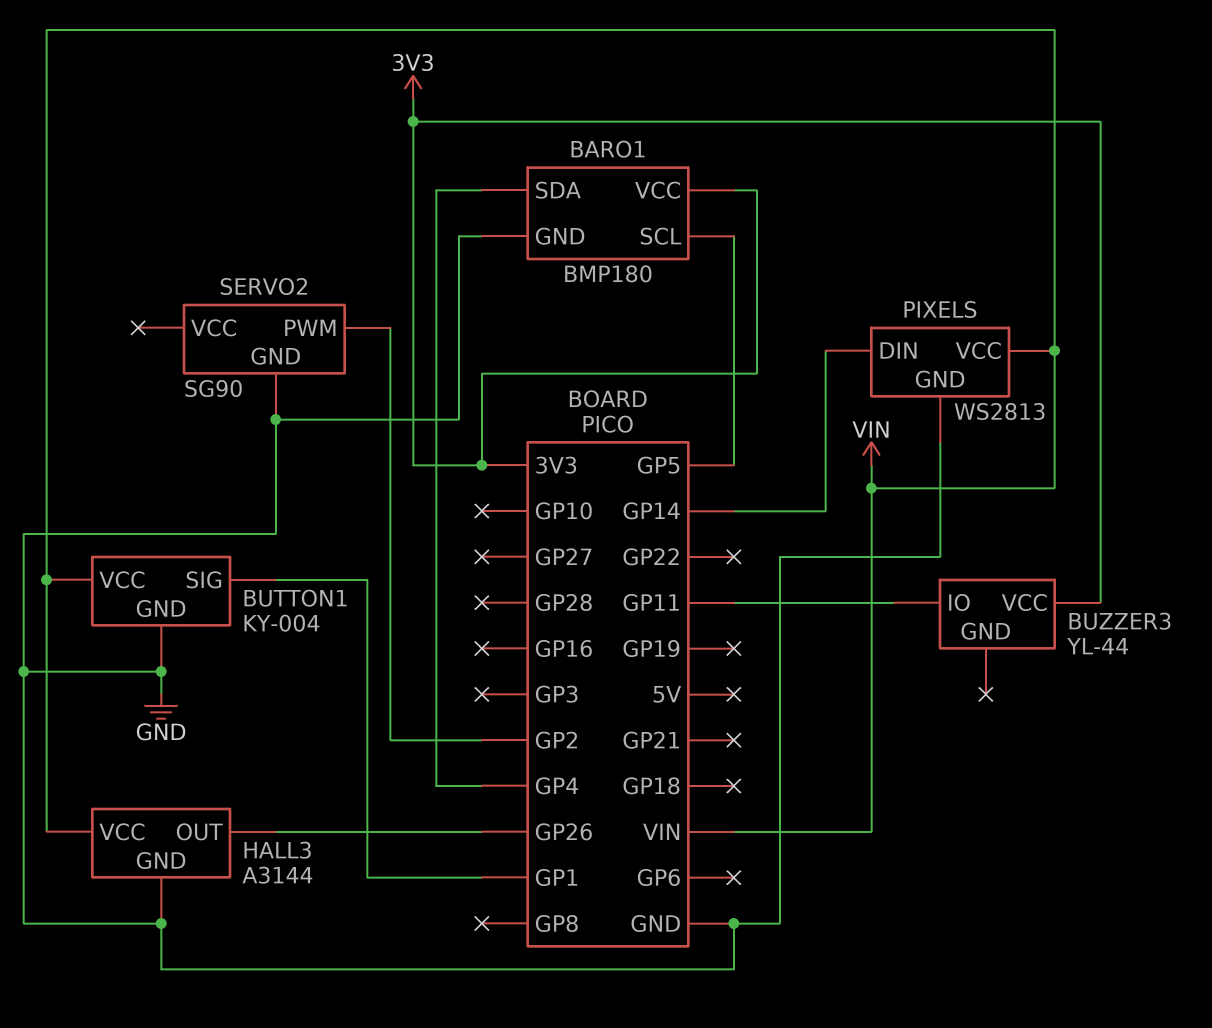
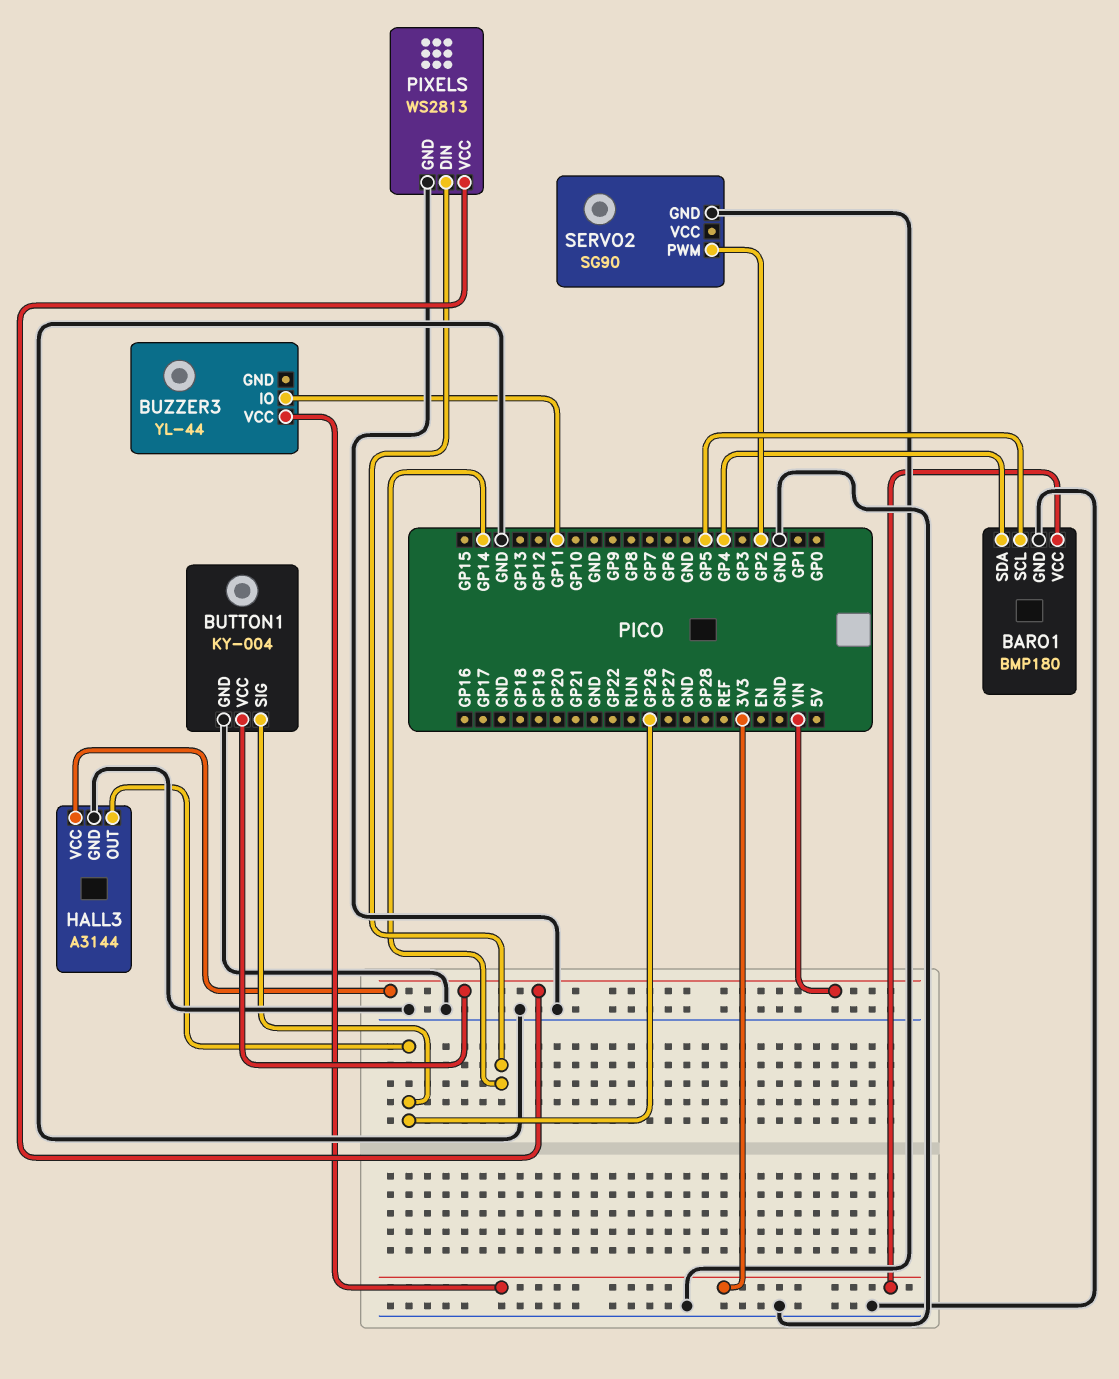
BUTTON1 pin SIG: GP1 -> GP26

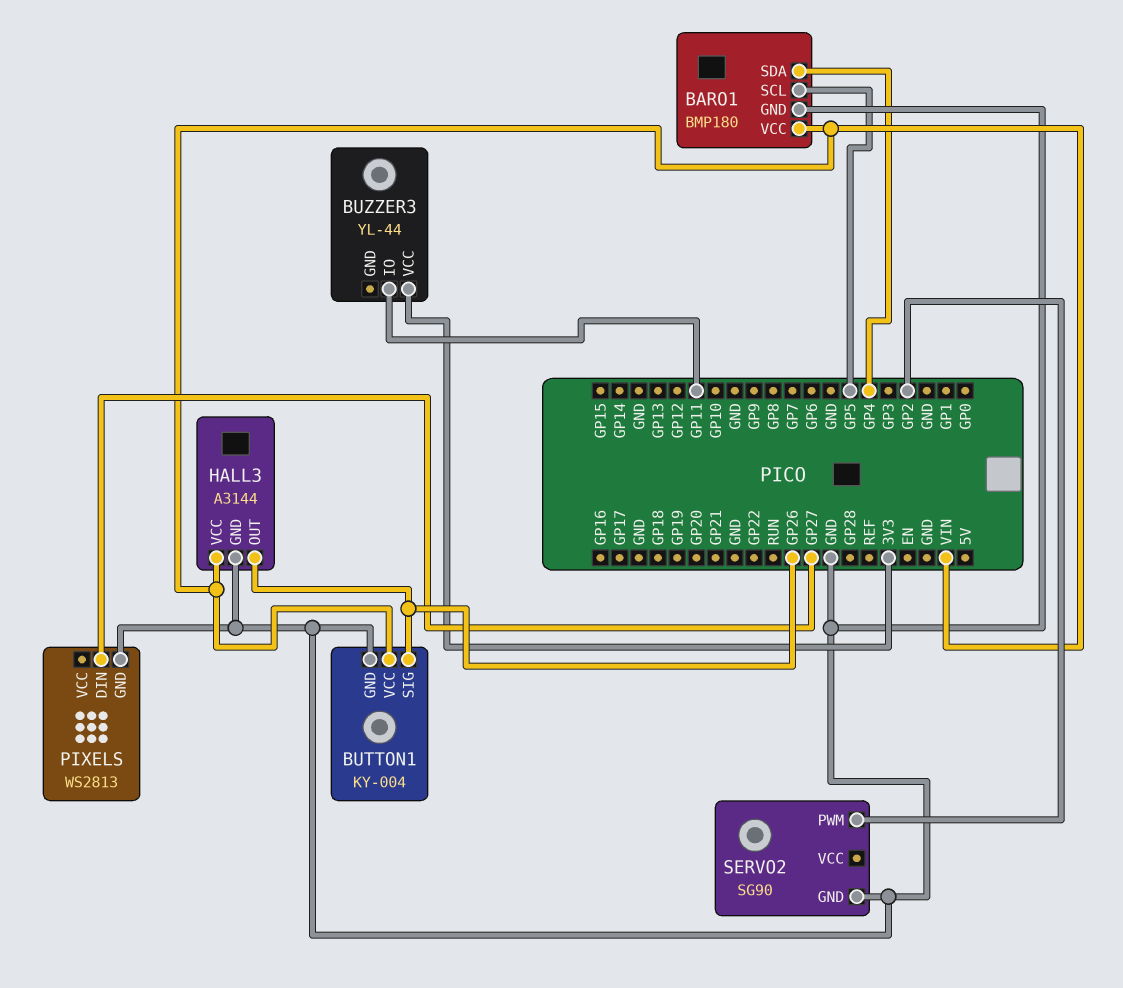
BARO1 pin VCC: 3V3 -> VIN
PIXELS pin DIN: GP14 -> GP27
PIXELS pin VCC: VIN -> none

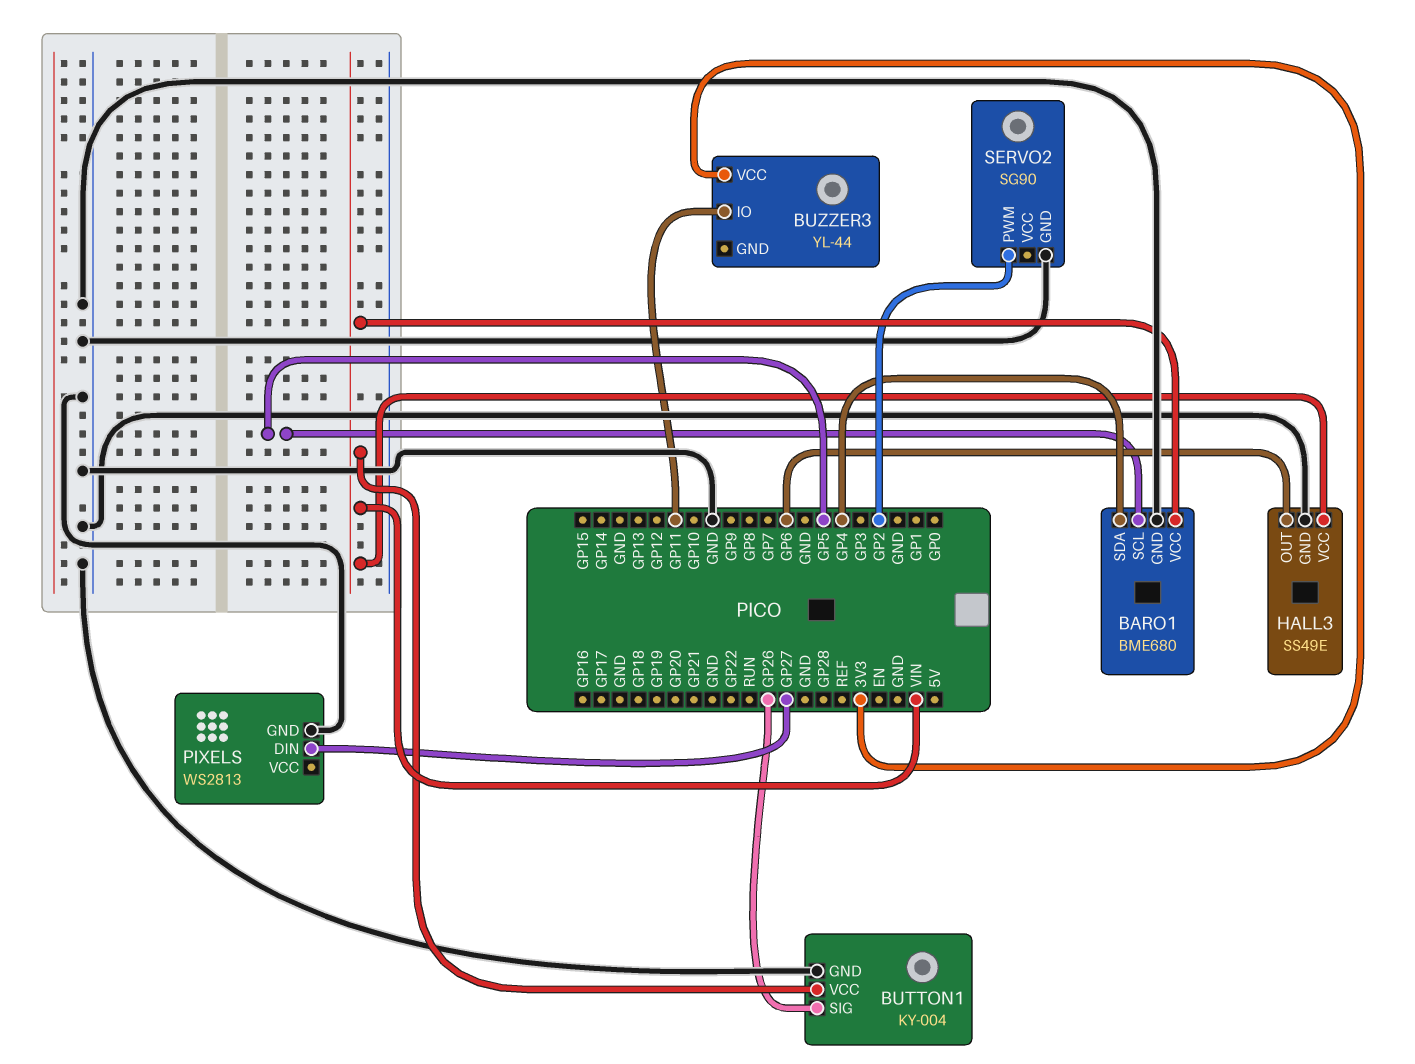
BARO1: BMP180 -> BME680
HALL3: A3144 -> SS49E
HALL3 pin OUT: GP26 -> GP6

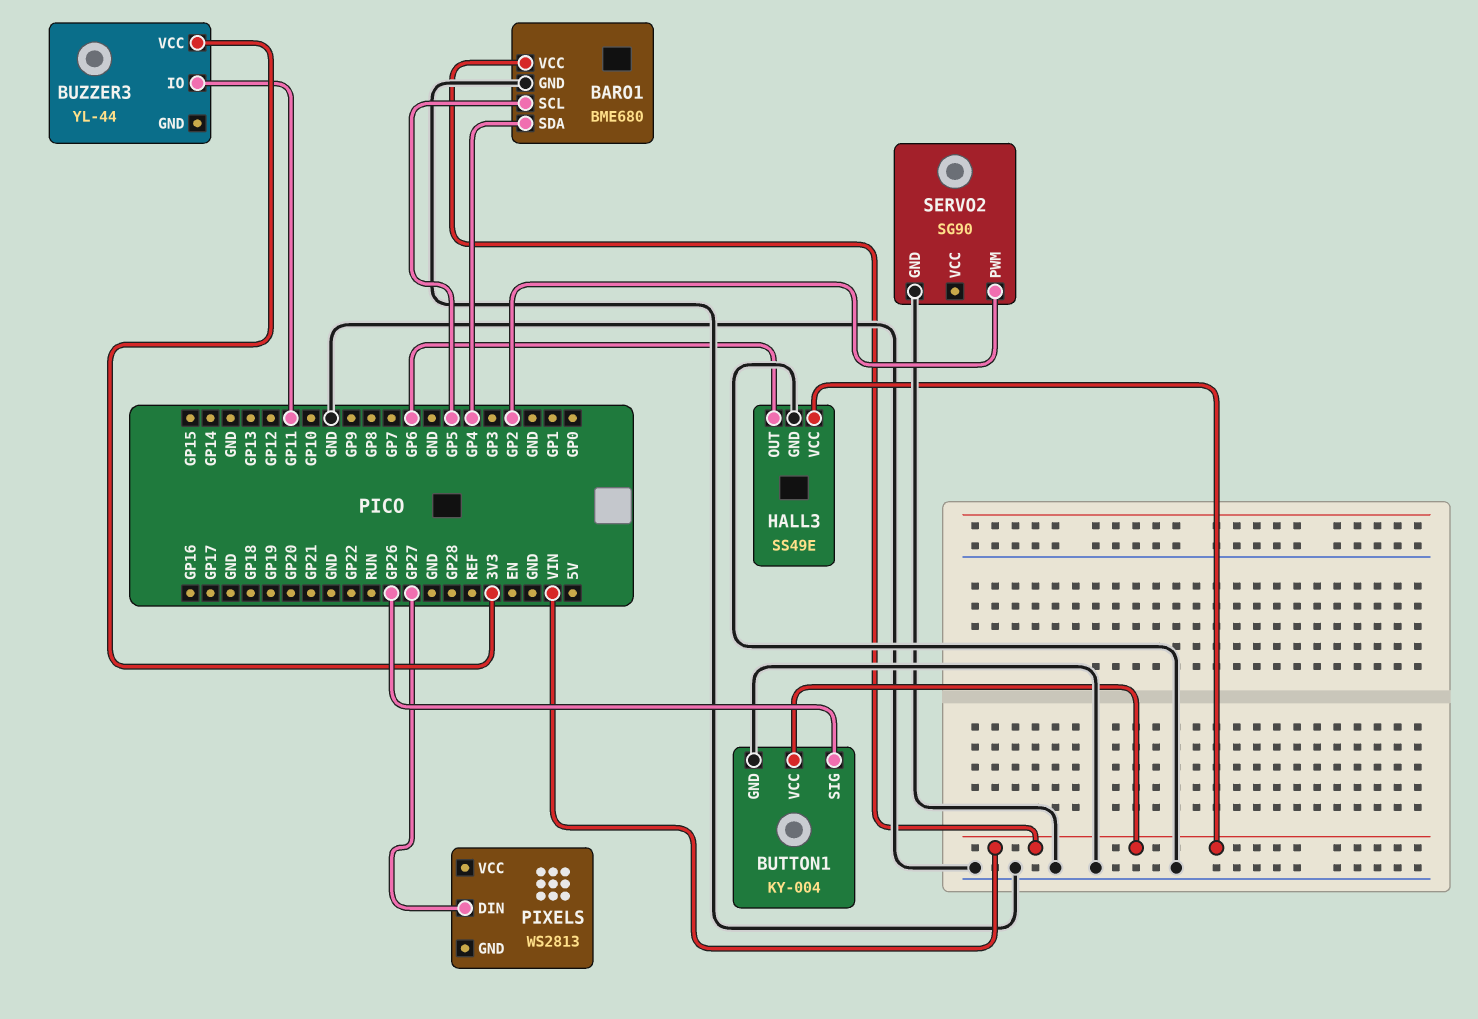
PIXELS pin GND: GND -> none

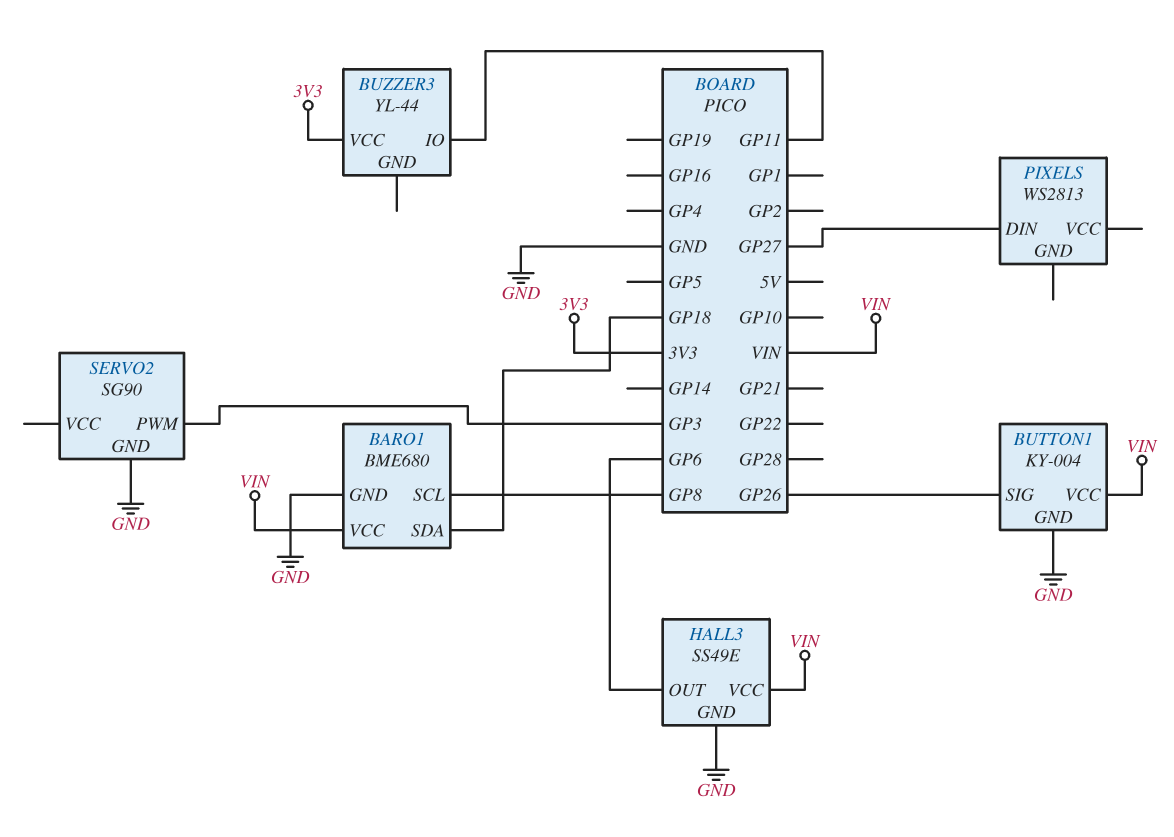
BARO1 pin SCL: GP5 -> GP8
BARO1 pin SDA: GP4 -> GP18
SERVO2 pin PWM: GP2 -> GP3

